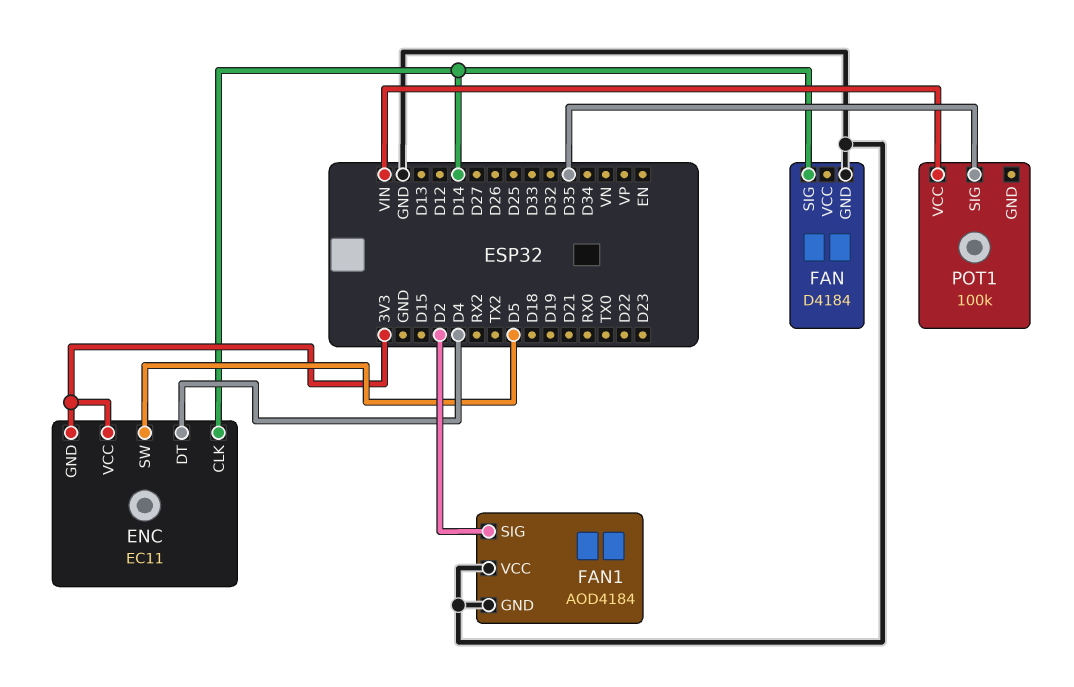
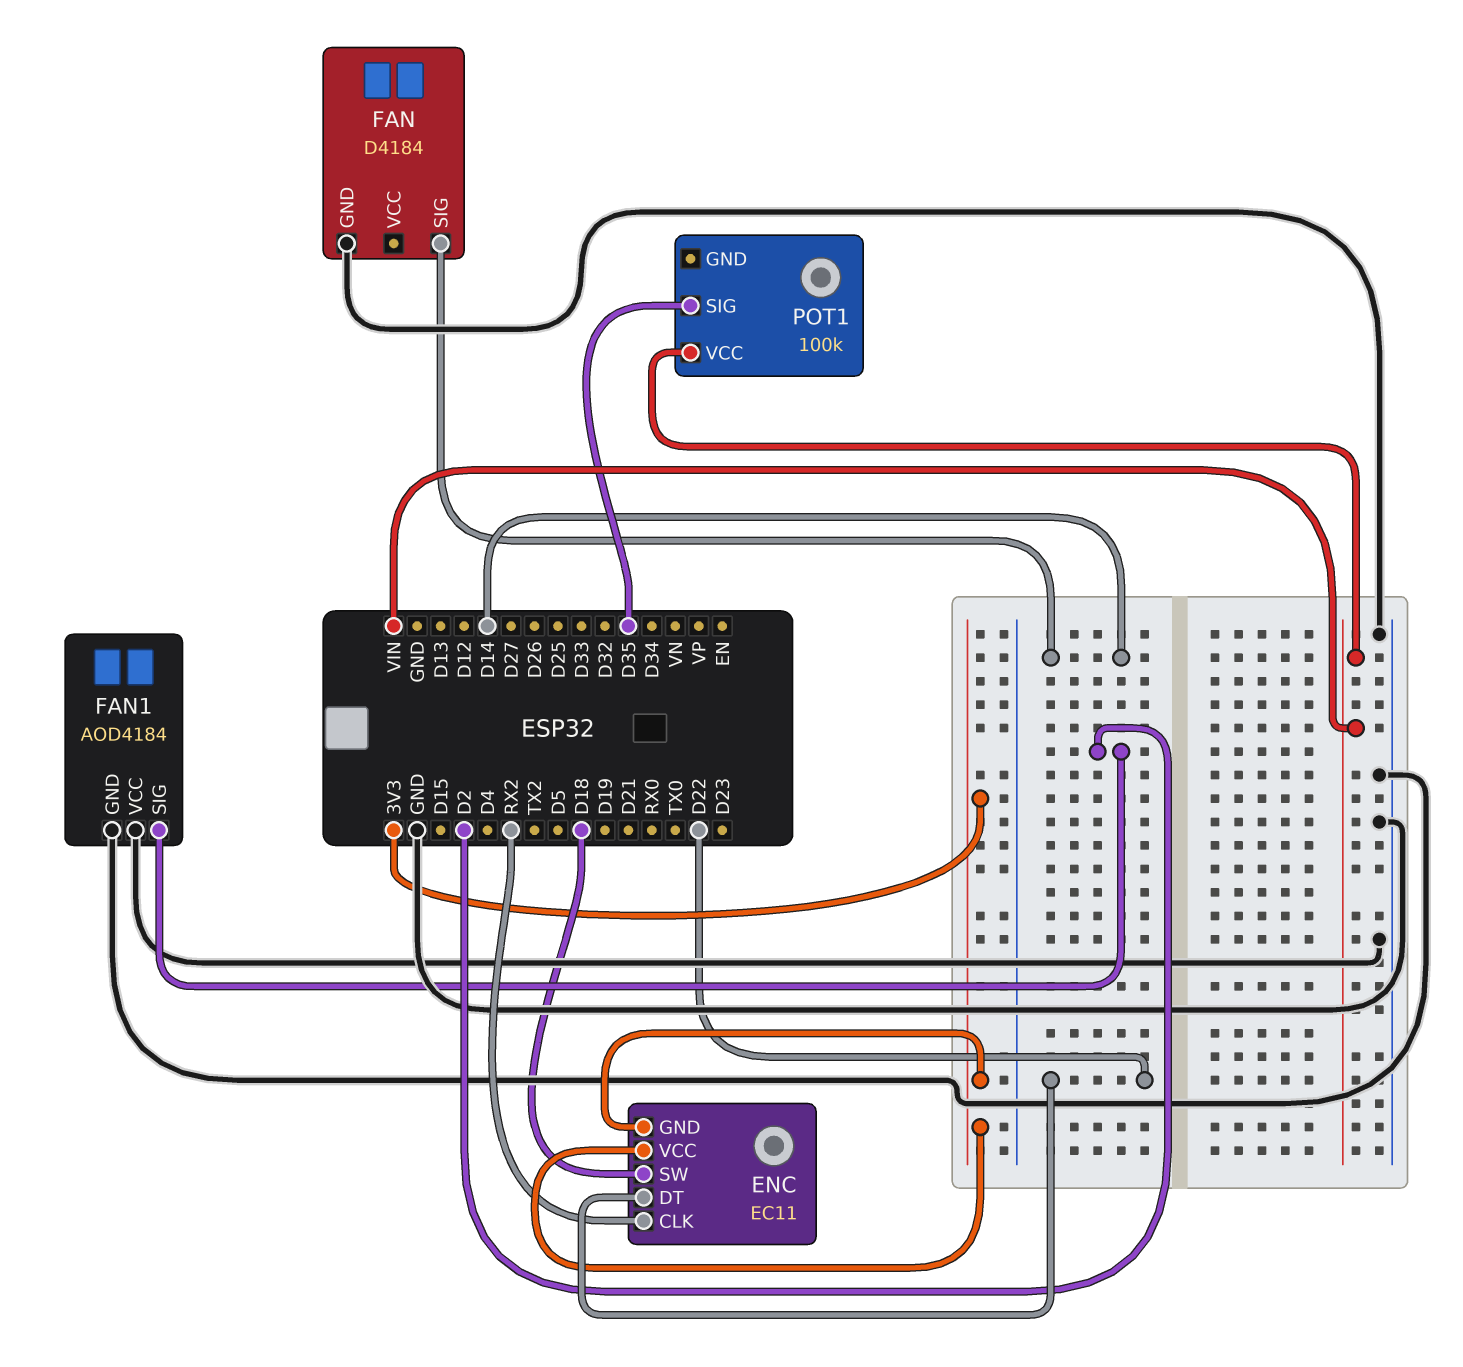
ENC pin CLK: D14 -> RX2
ENC pin DT: D4 -> D22
ENC pin SW: D5 -> D18

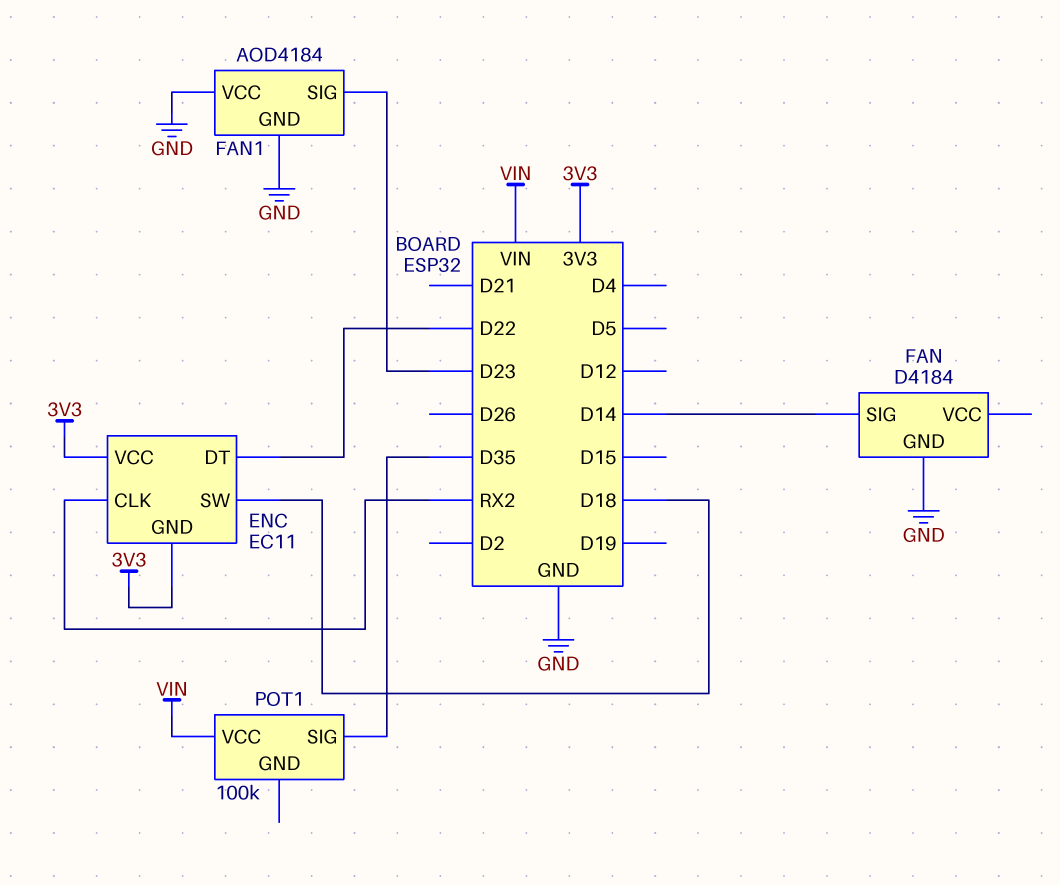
FAN1 pin SIG: D2 -> D23

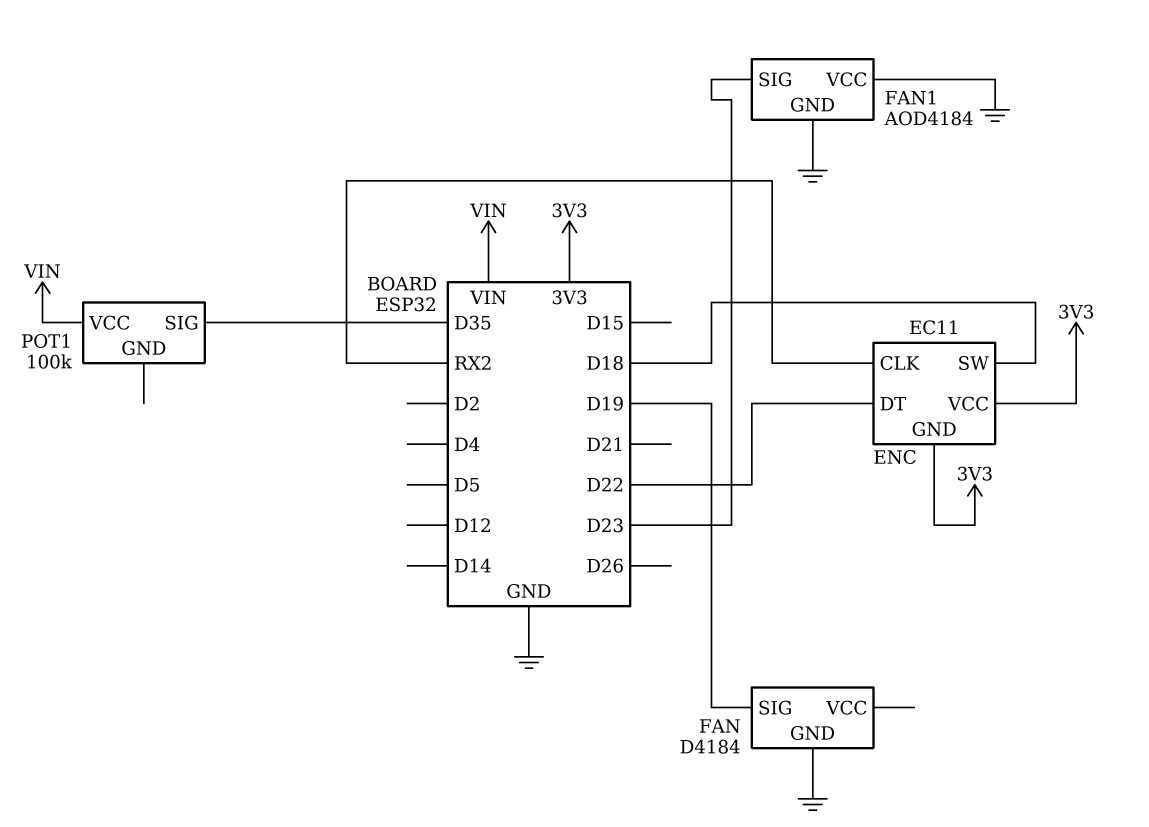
FAN pin SIG: D14 -> D19

